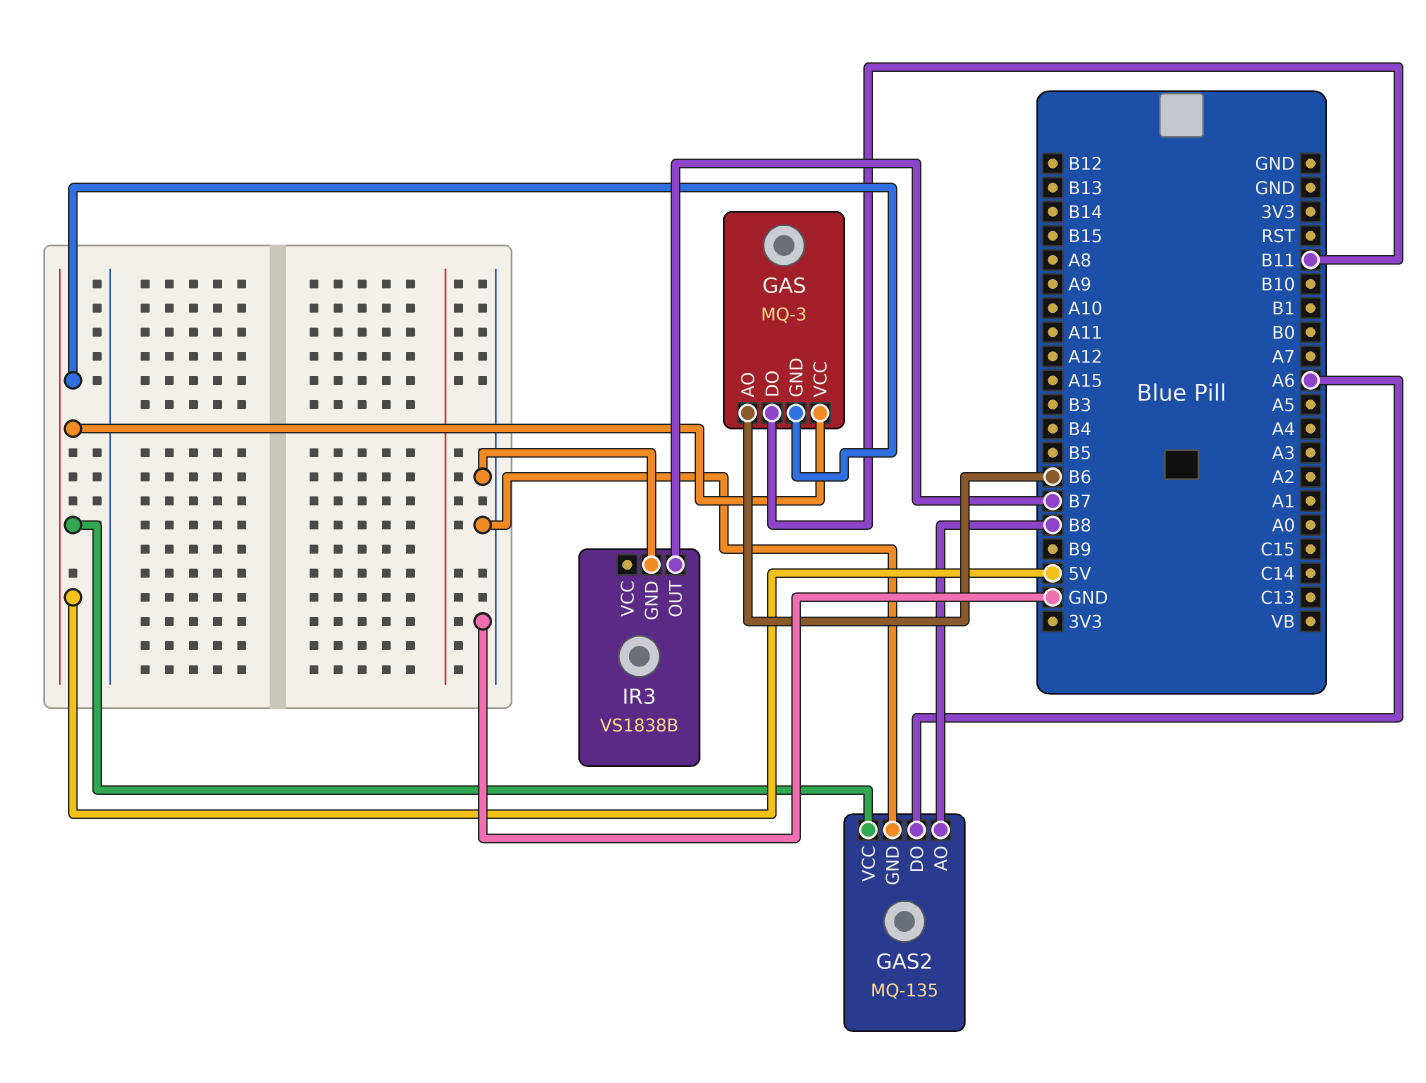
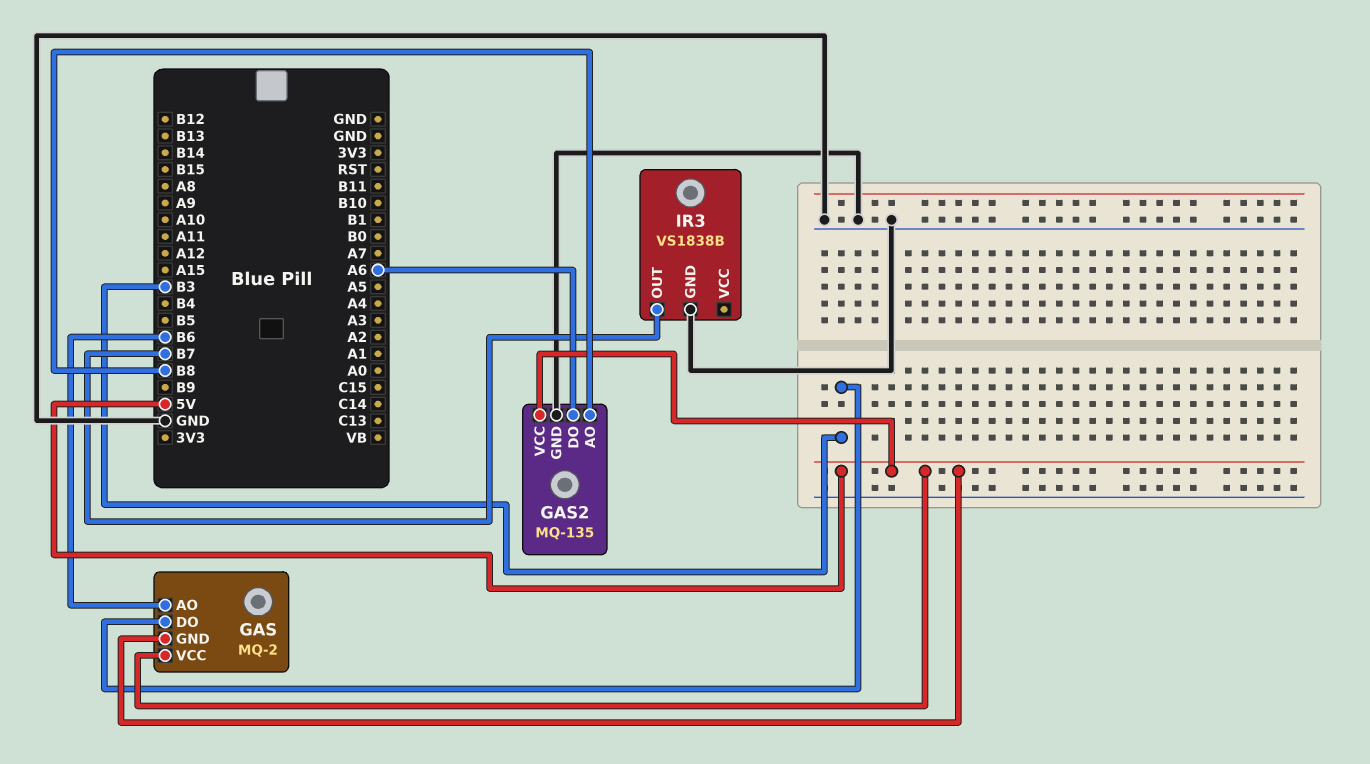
GAS: MQ-3 -> MQ-2
GAS pin DO: B11 -> B3

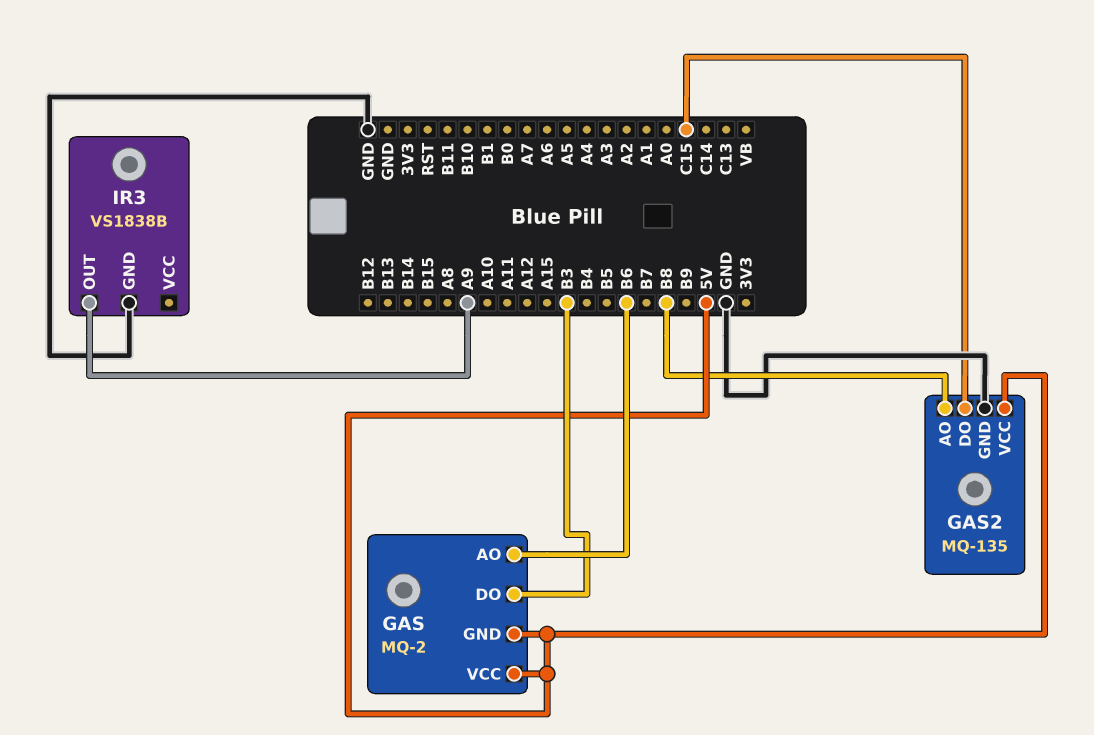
GAS2 pin DO: A6 -> C15
IR3 pin OUT: B7 -> A9

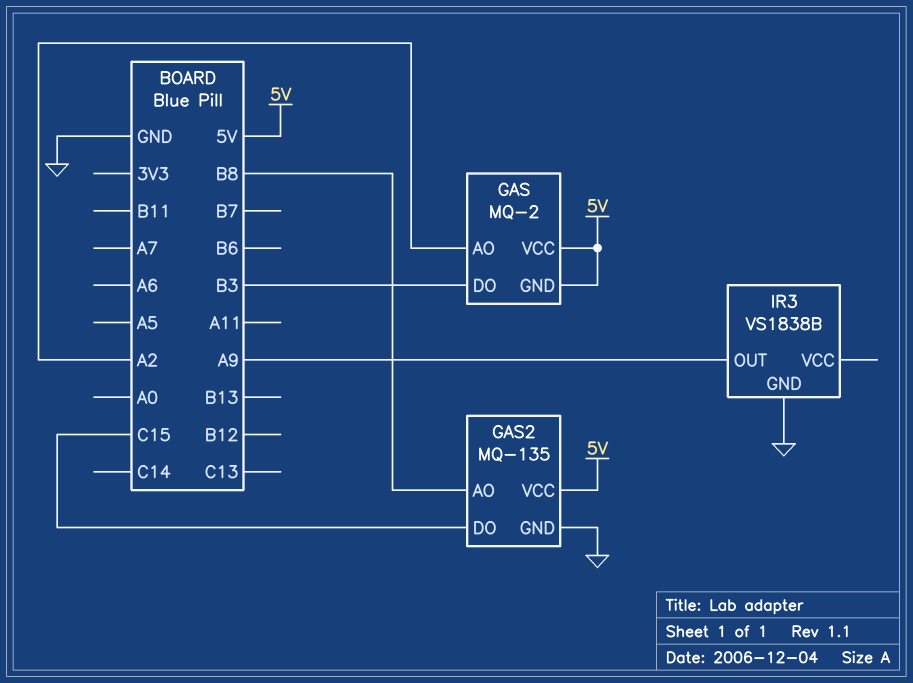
GAS pin AO: B6 -> A2

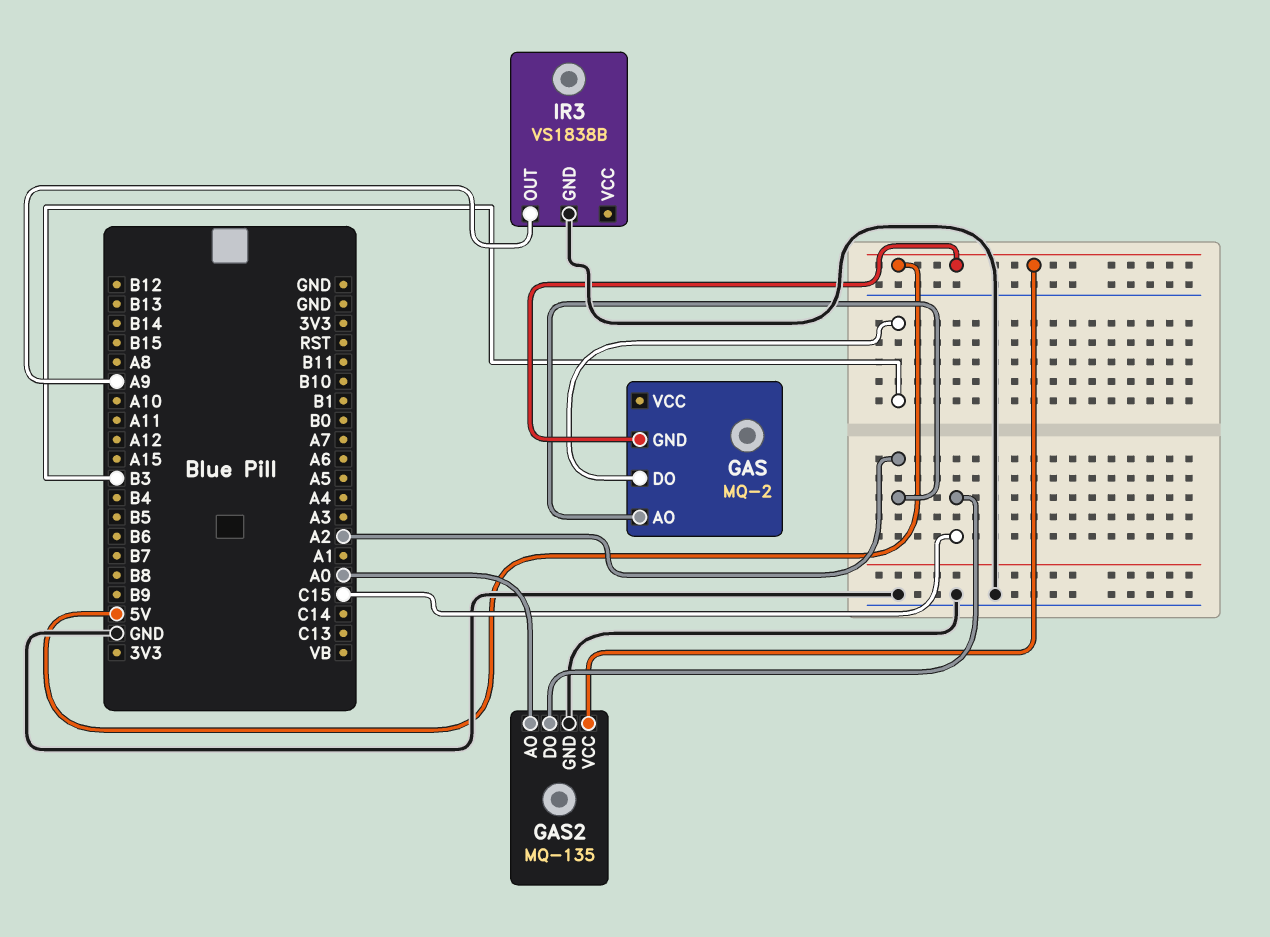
GAS pin VCC: 5V -> none
GAS2 pin AO: B8 -> A0

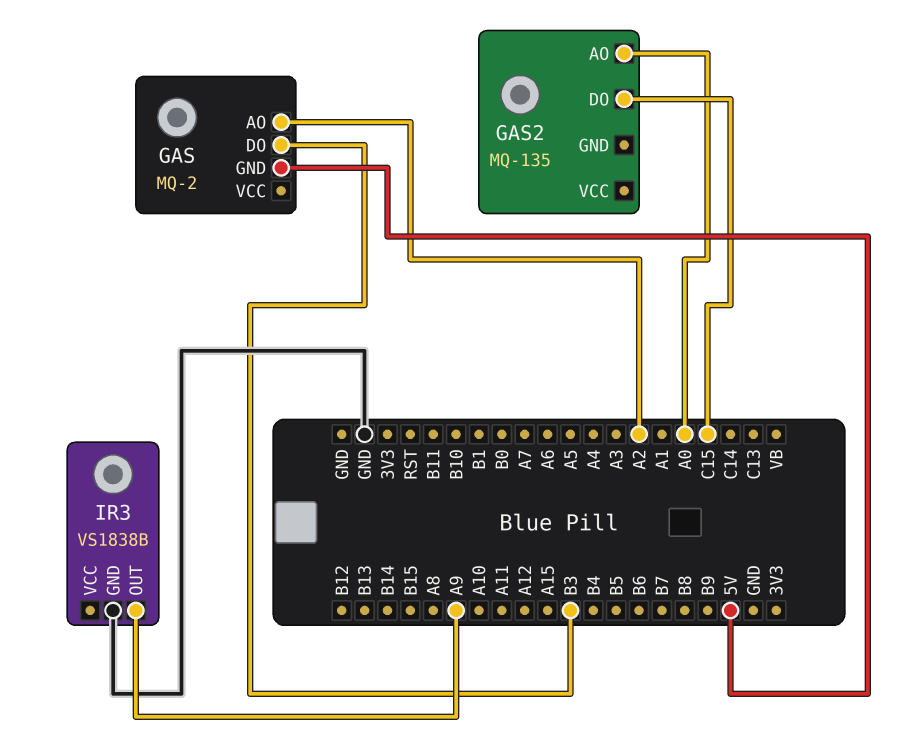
GAS2 pin GND: GND -> none
GAS2 pin VCC: 5V -> none

